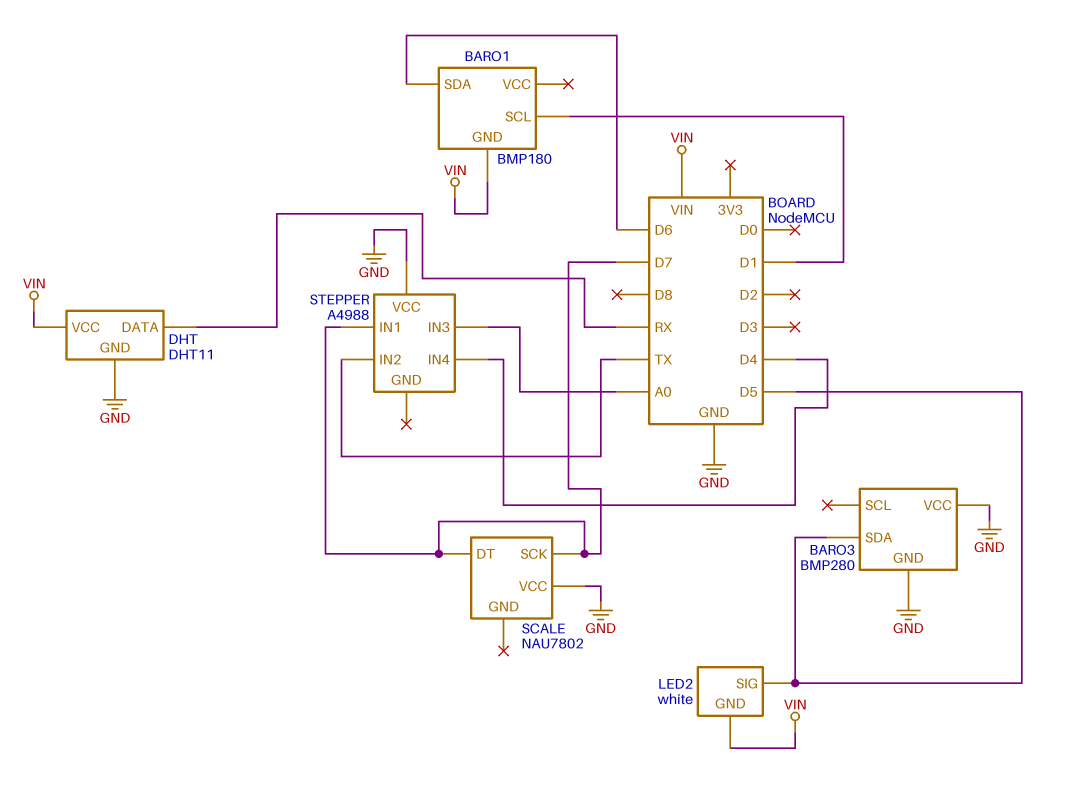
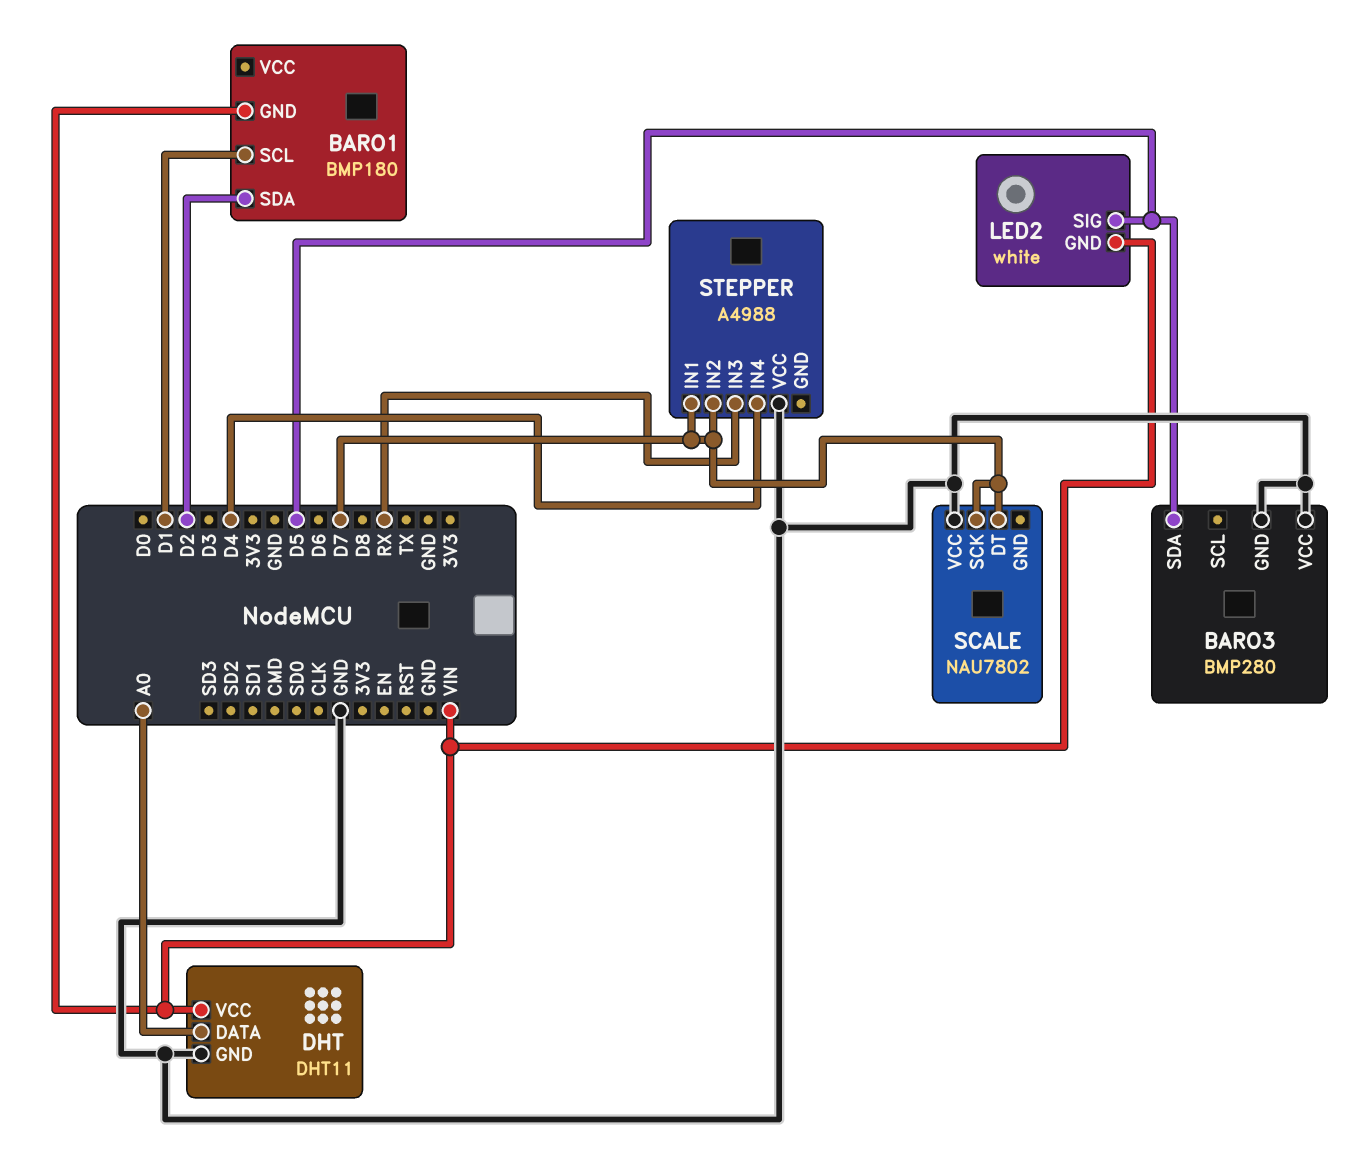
BARO1 pin SDA: D6 -> D2
DHT pin DATA: RX -> A0
STEPPER pin IN2: TX -> D7
STEPPER pin IN3: A0 -> RX

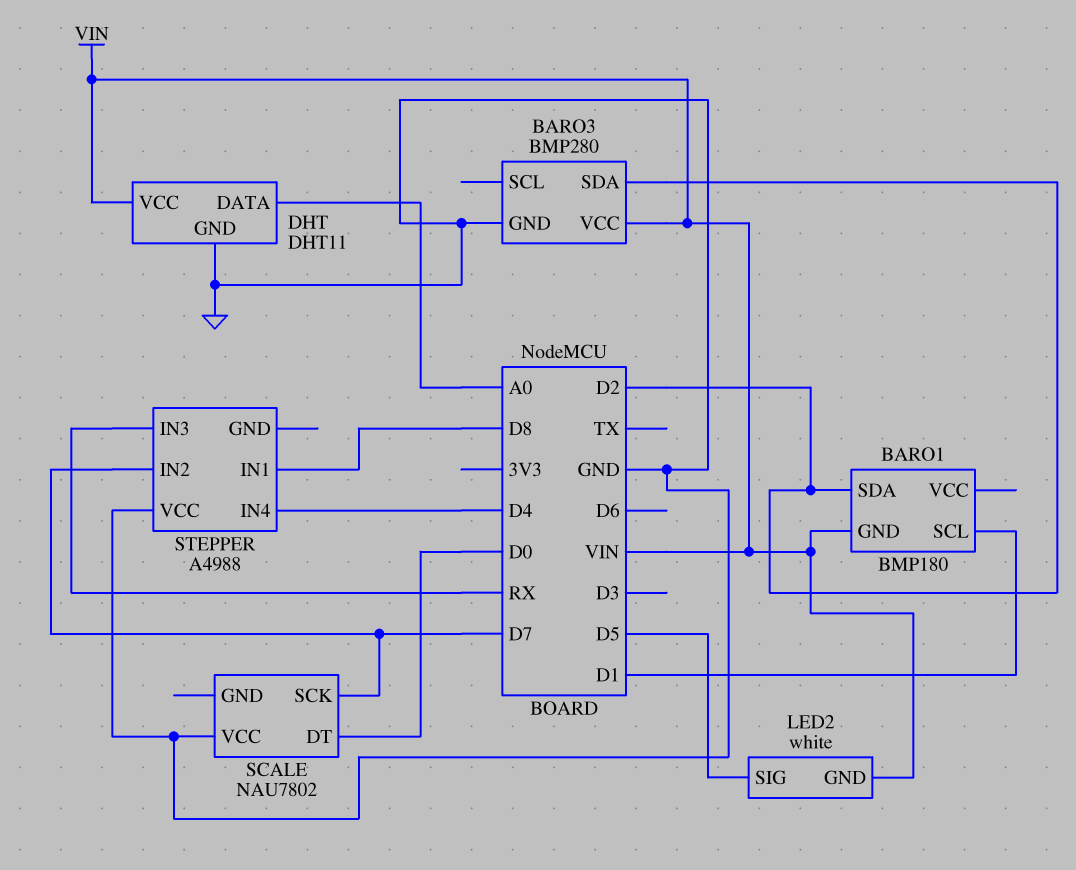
BARO3 pin SDA: D5 -> D2
BARO3 pin VCC: GND -> VIN
SCALE pin DT: D7 -> D0
STEPPER pin IN1: D7 -> D8

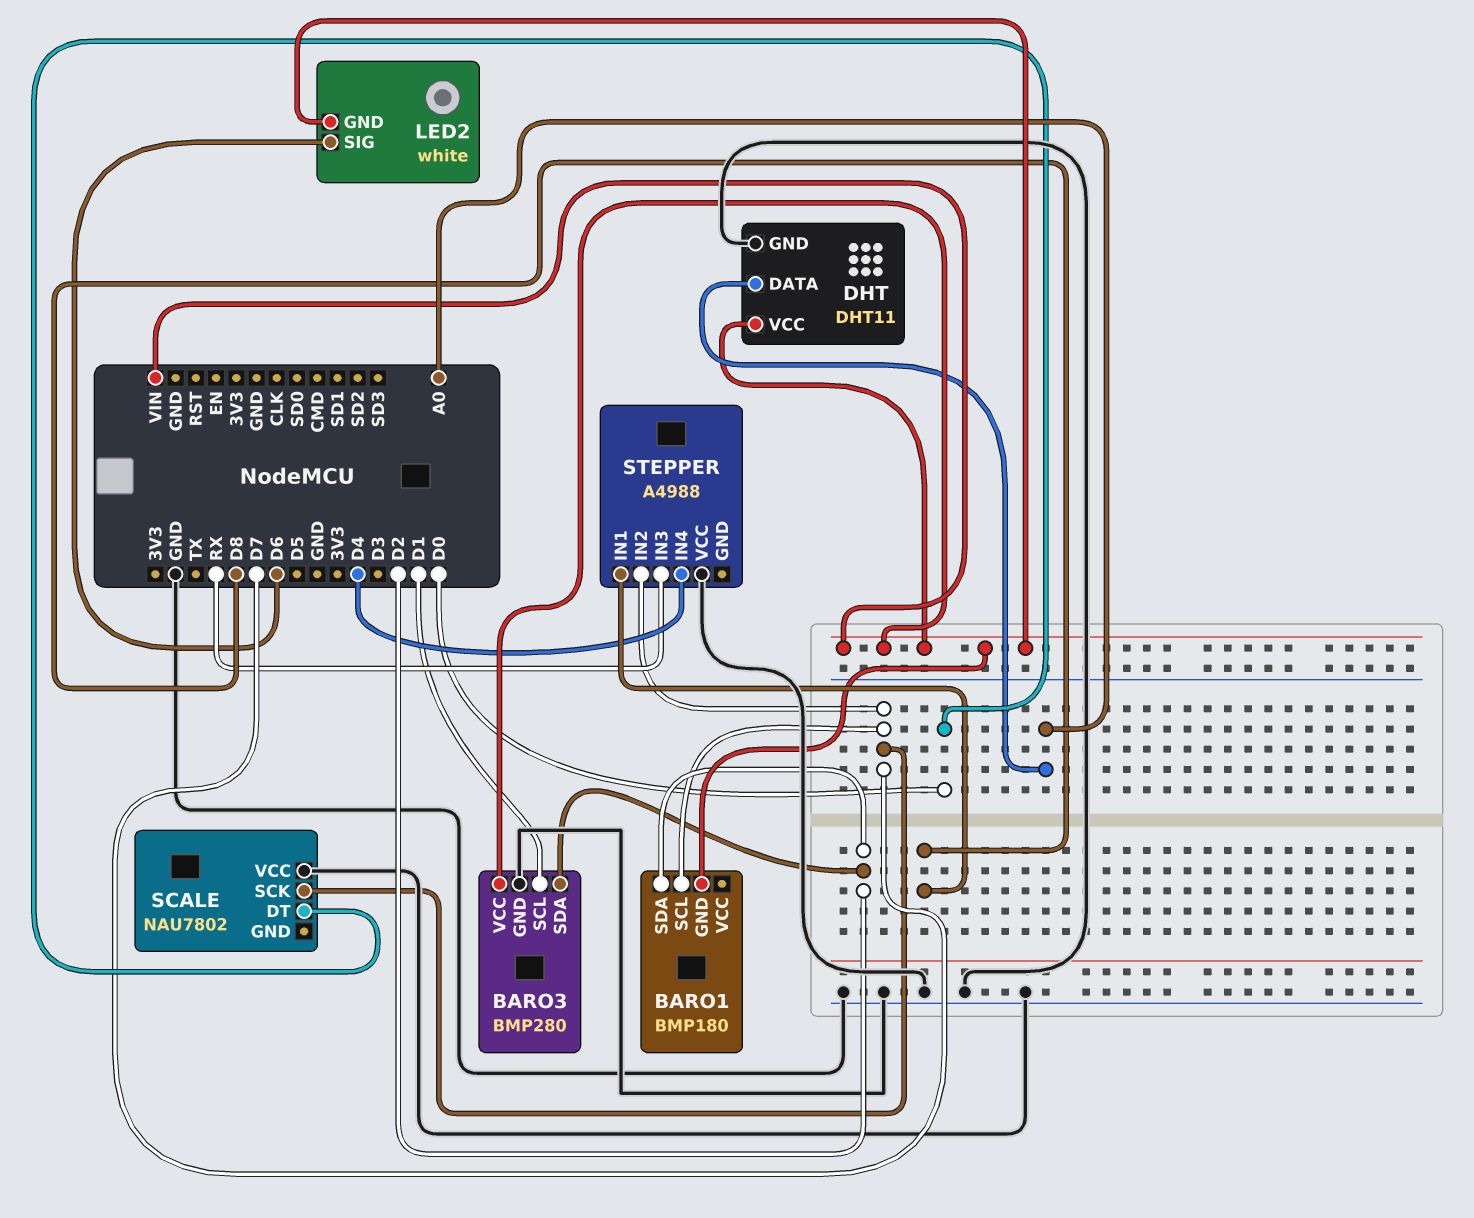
BARO1 pin SCL: D1 -> D7
BARO3 pin SCL: none -> D1
LED2 pin SIG: D5 -> D6

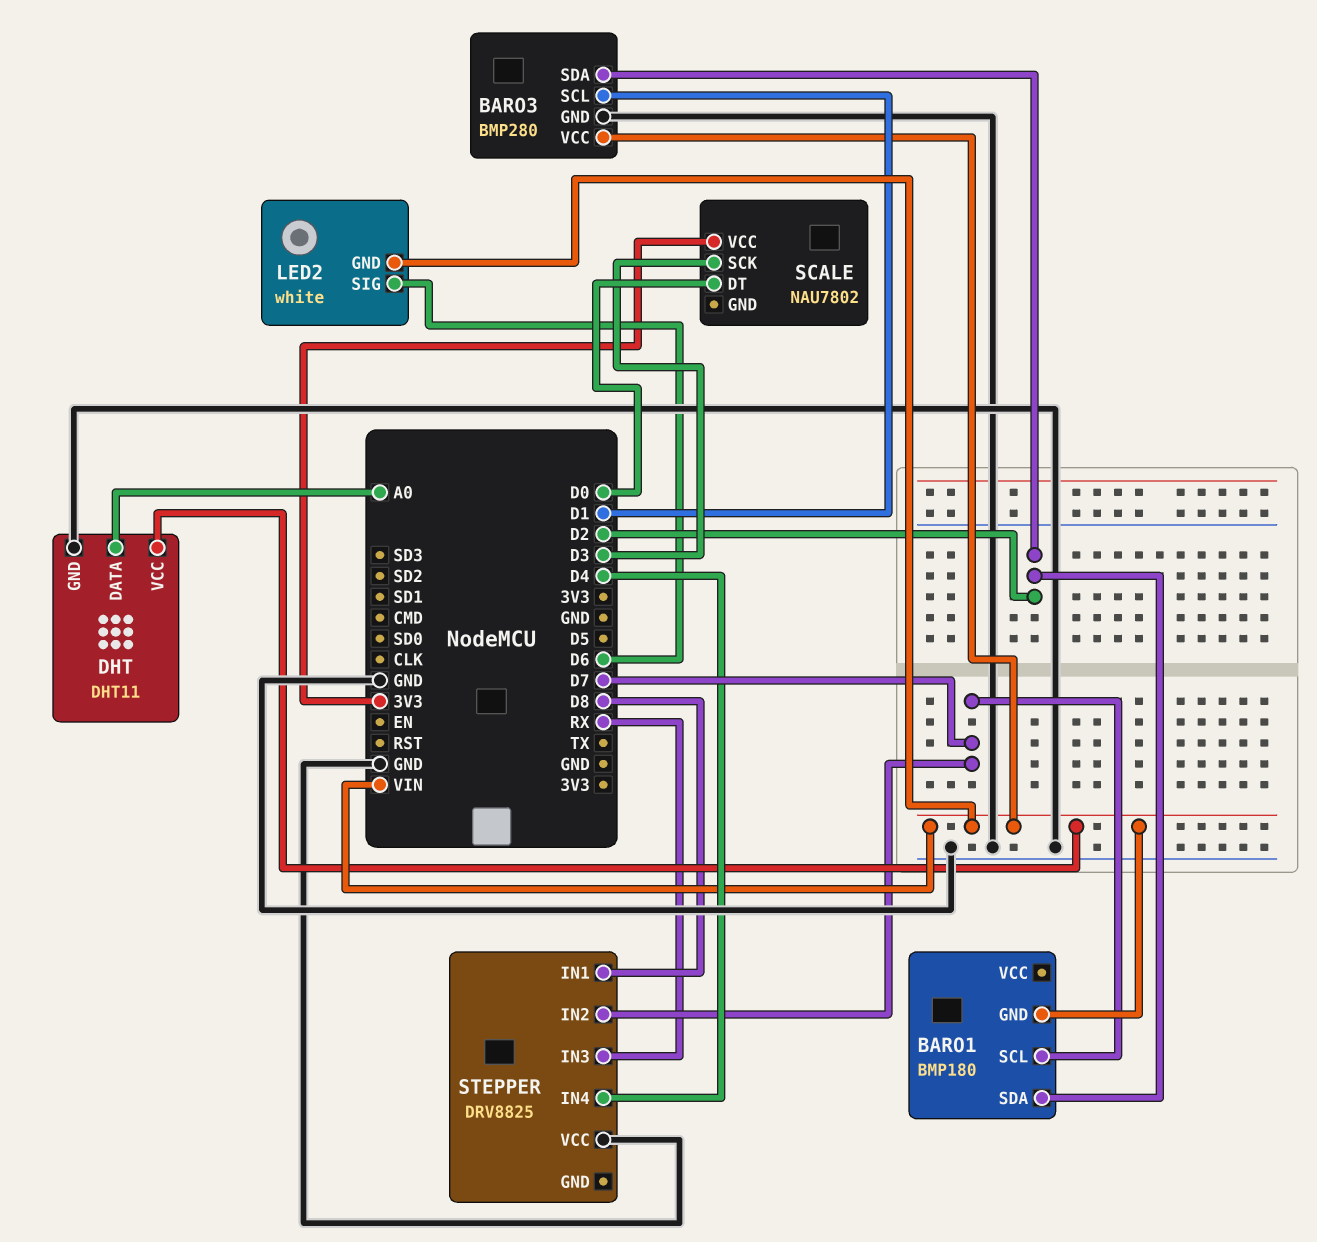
SCALE pin SCK: D7 -> D3
SCALE pin VCC: GND -> 3V3
STEPPER: A4988 -> DRV8825

